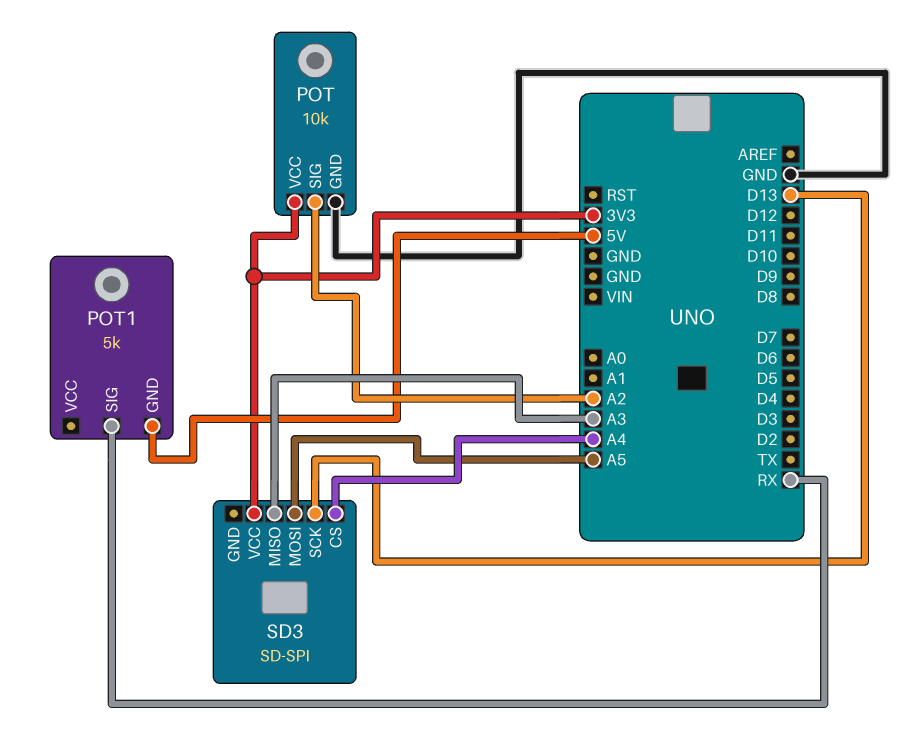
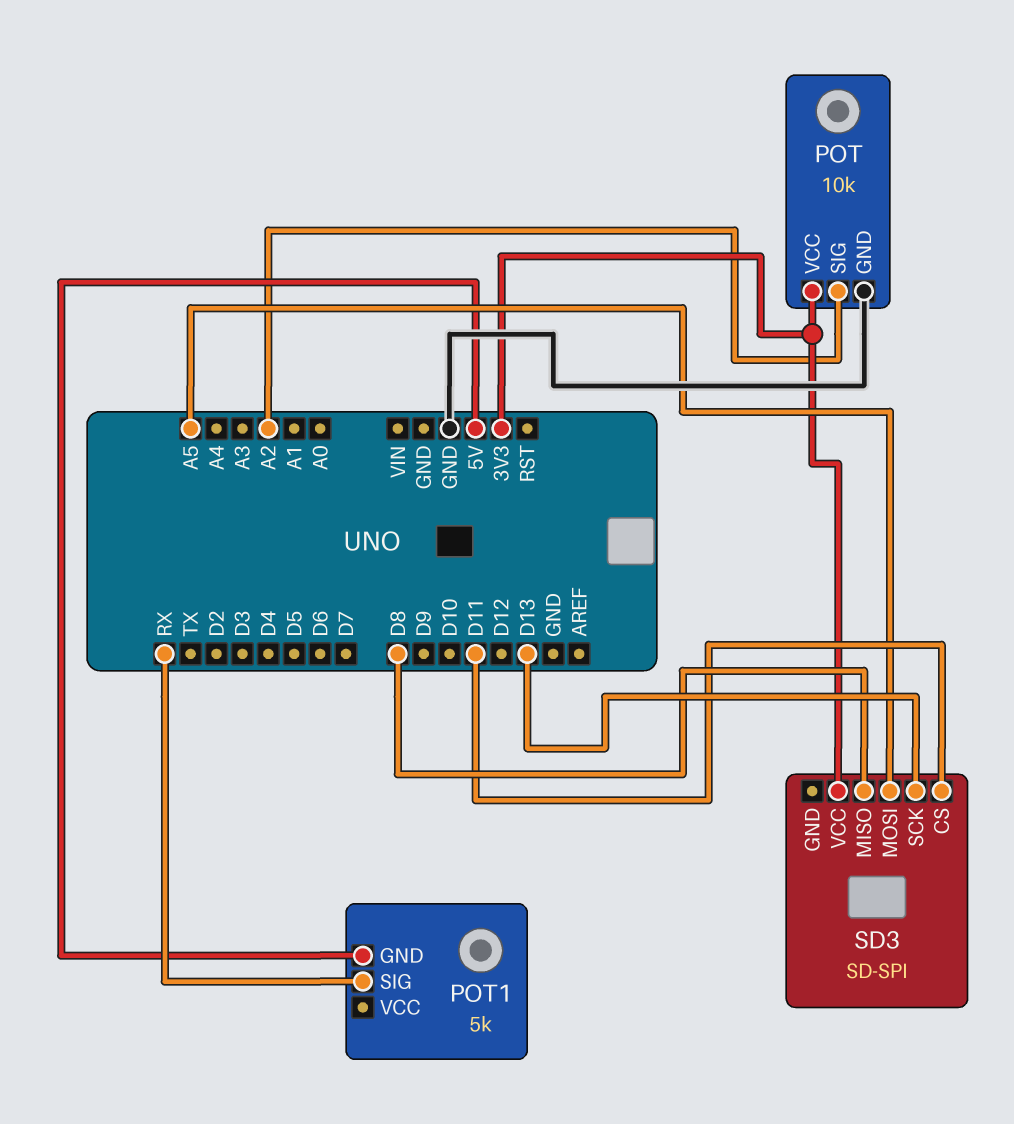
SD3 pin CS: A4 -> D11
SD3 pin MISO: A3 -> D8

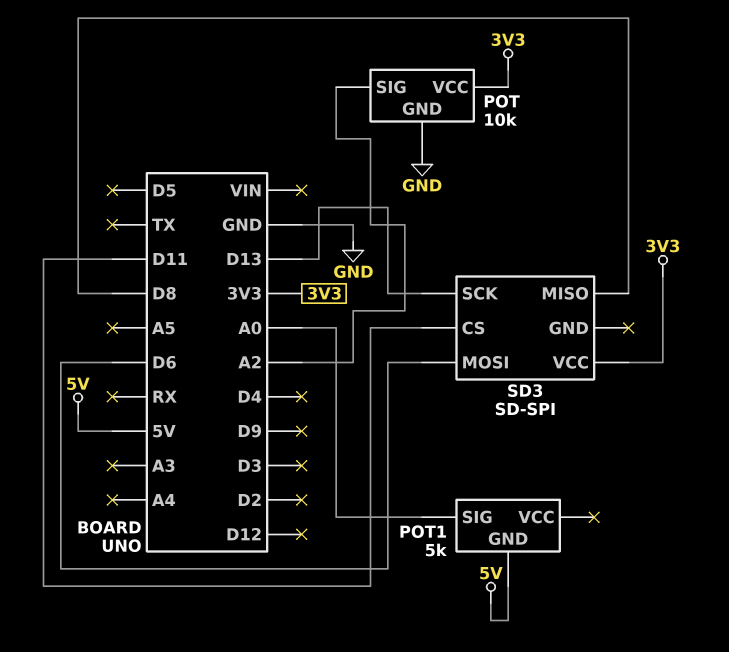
POT1 pin SIG: RX -> A0
SD3 pin MOSI: A5 -> D6

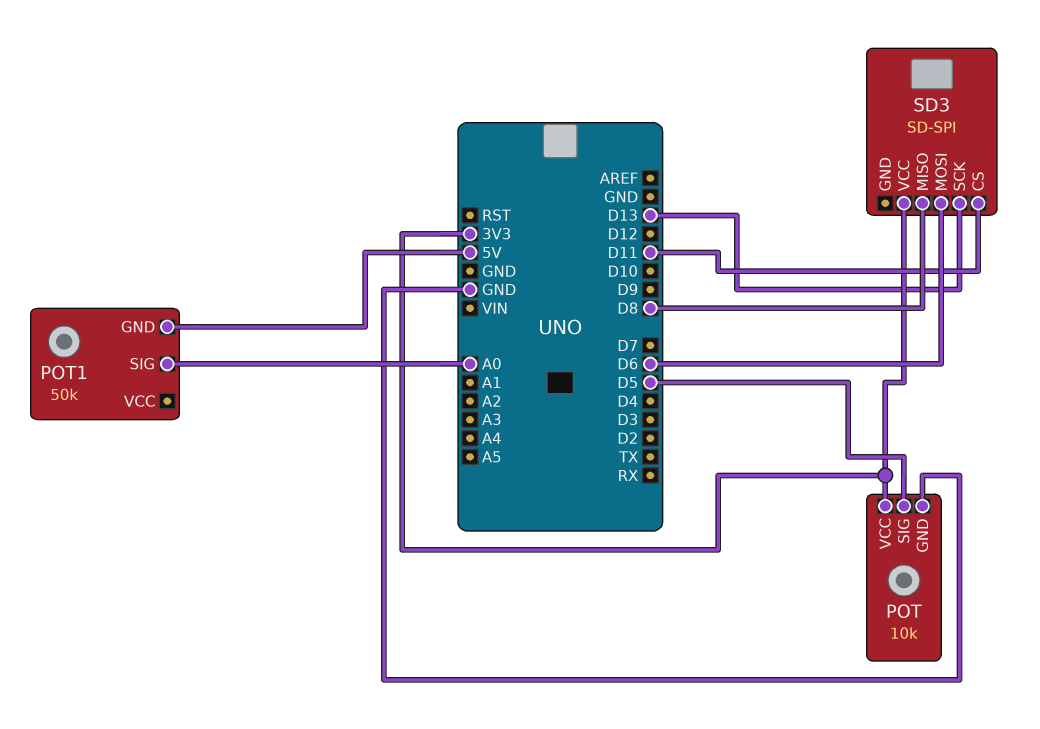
POT pin SIG: A2 -> D5
POT1: 5k -> 50k

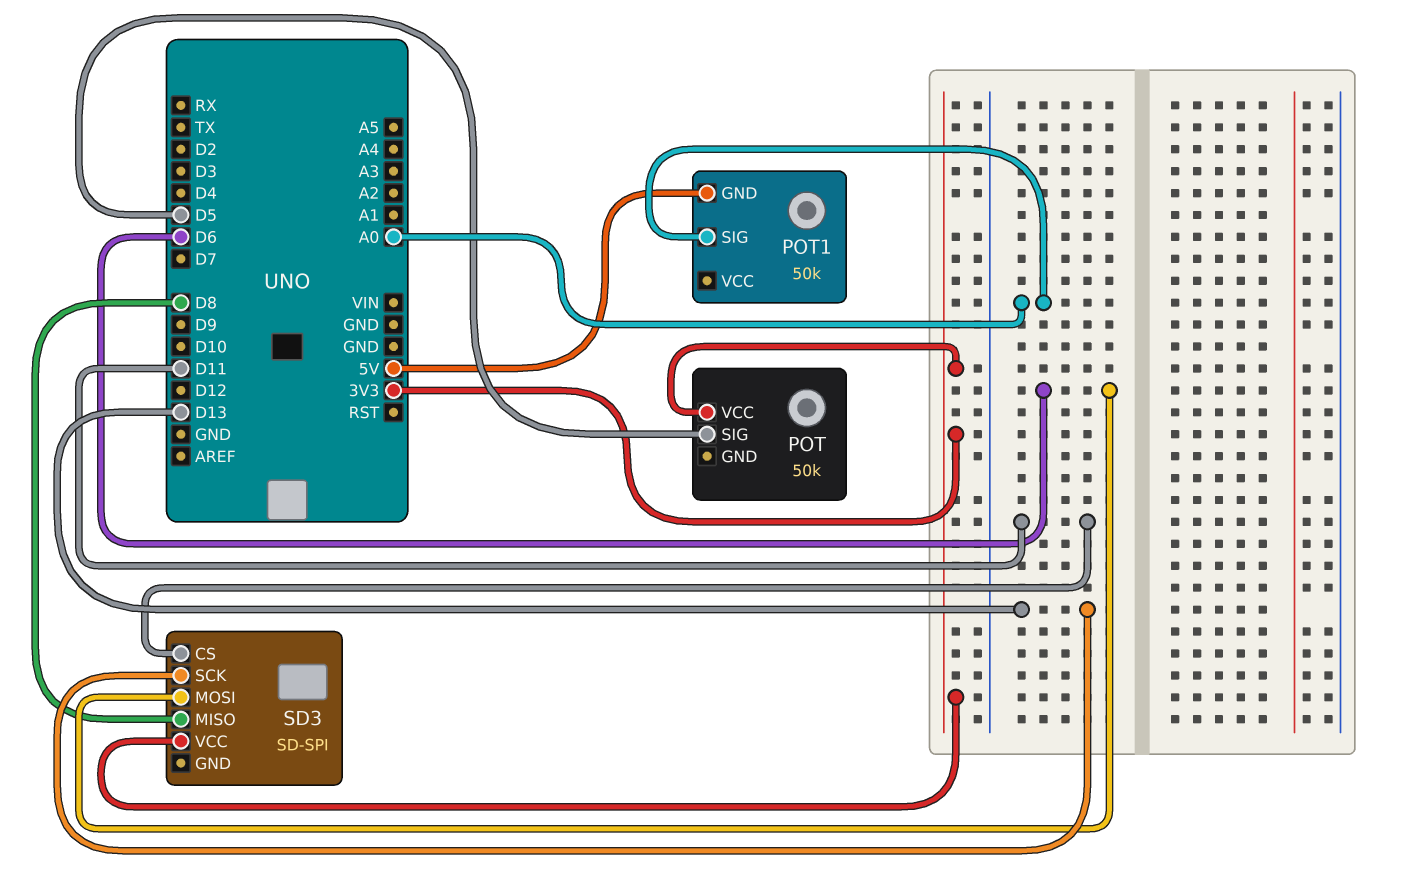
POT: 10k -> 50k
POT pin GND: GND -> none

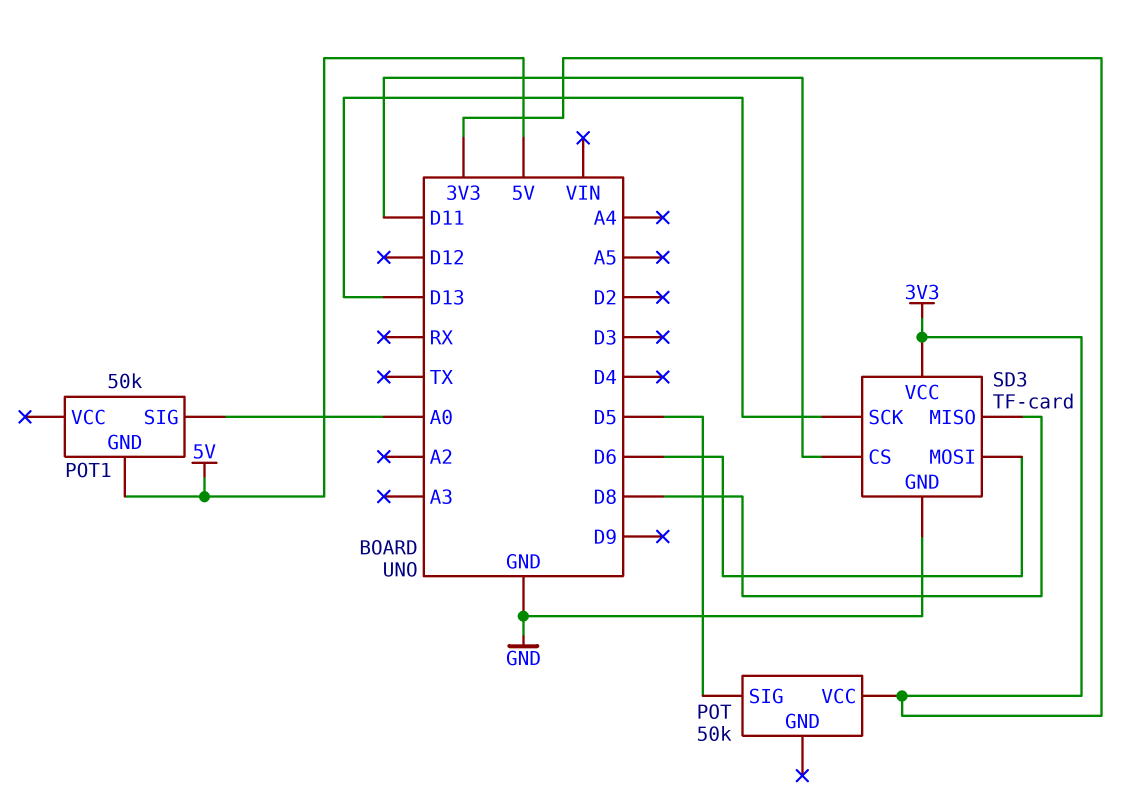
SD3: SD-SPI -> TF-card
SD3 pin GND: none -> GND

